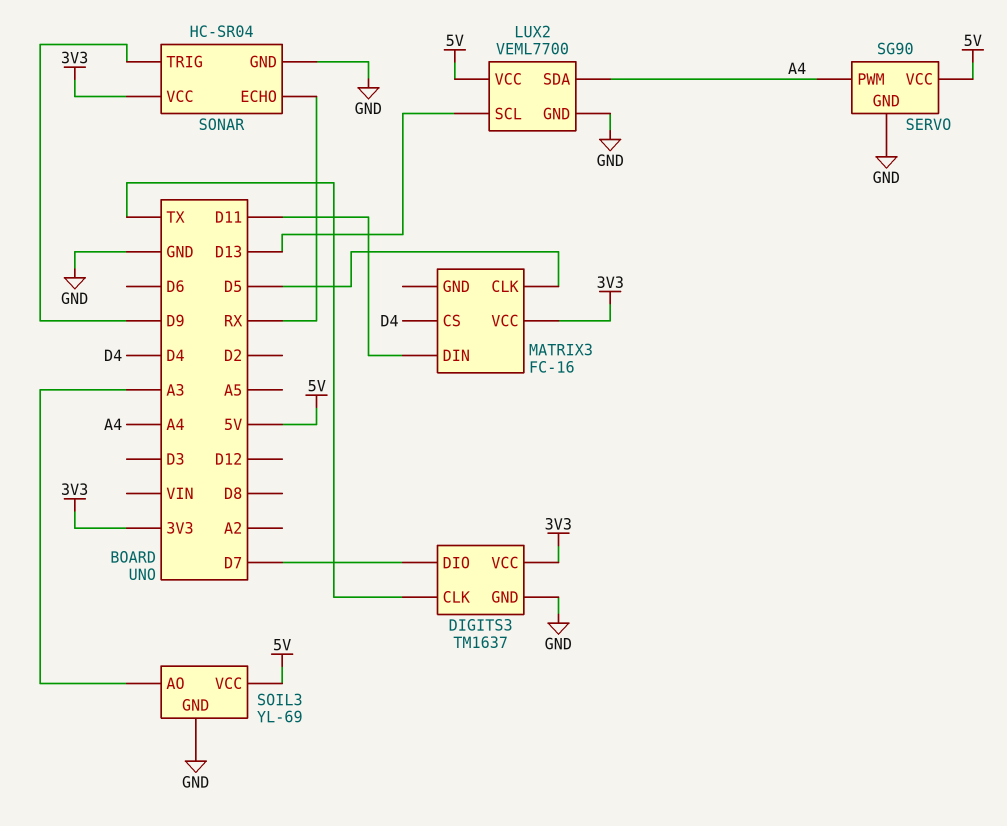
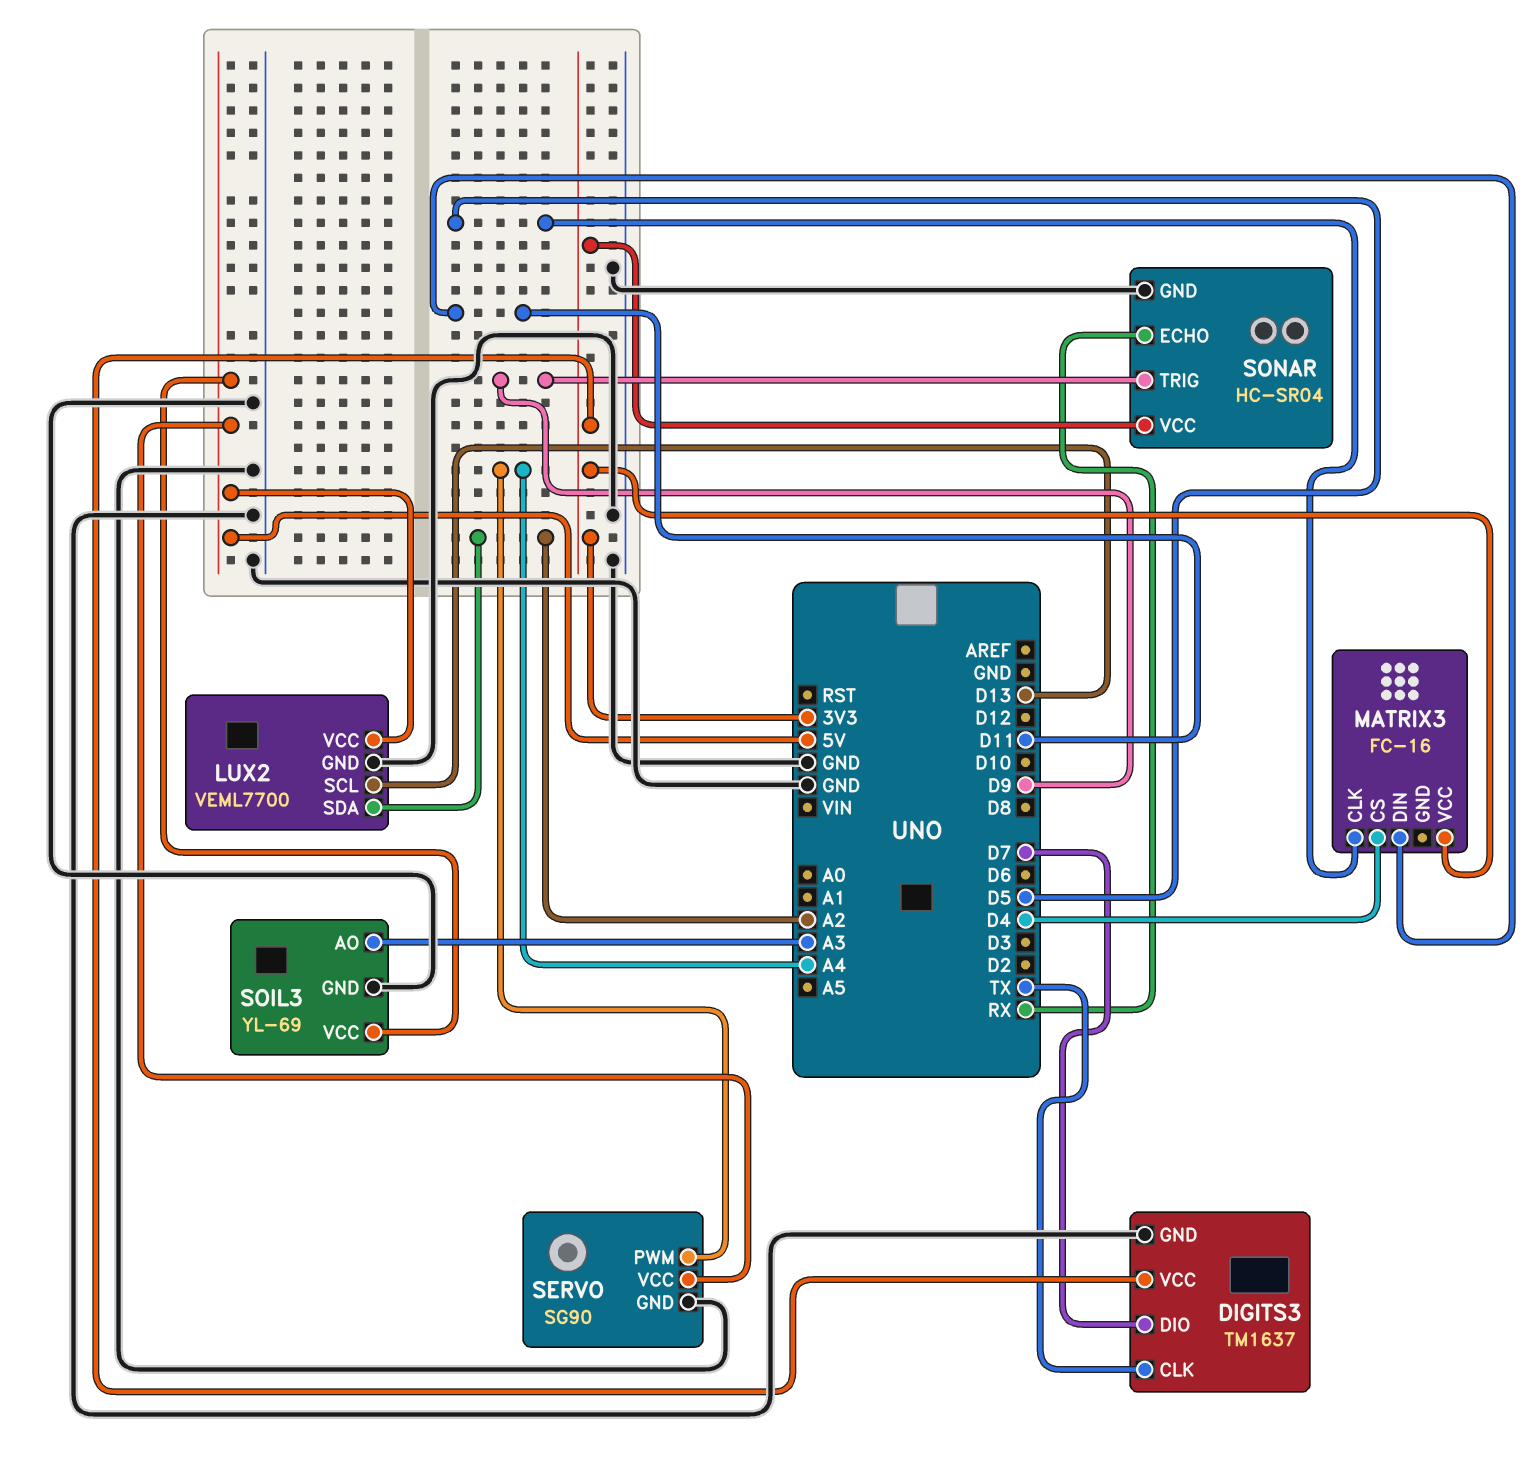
LUX2 pin SDA: A4 -> A2

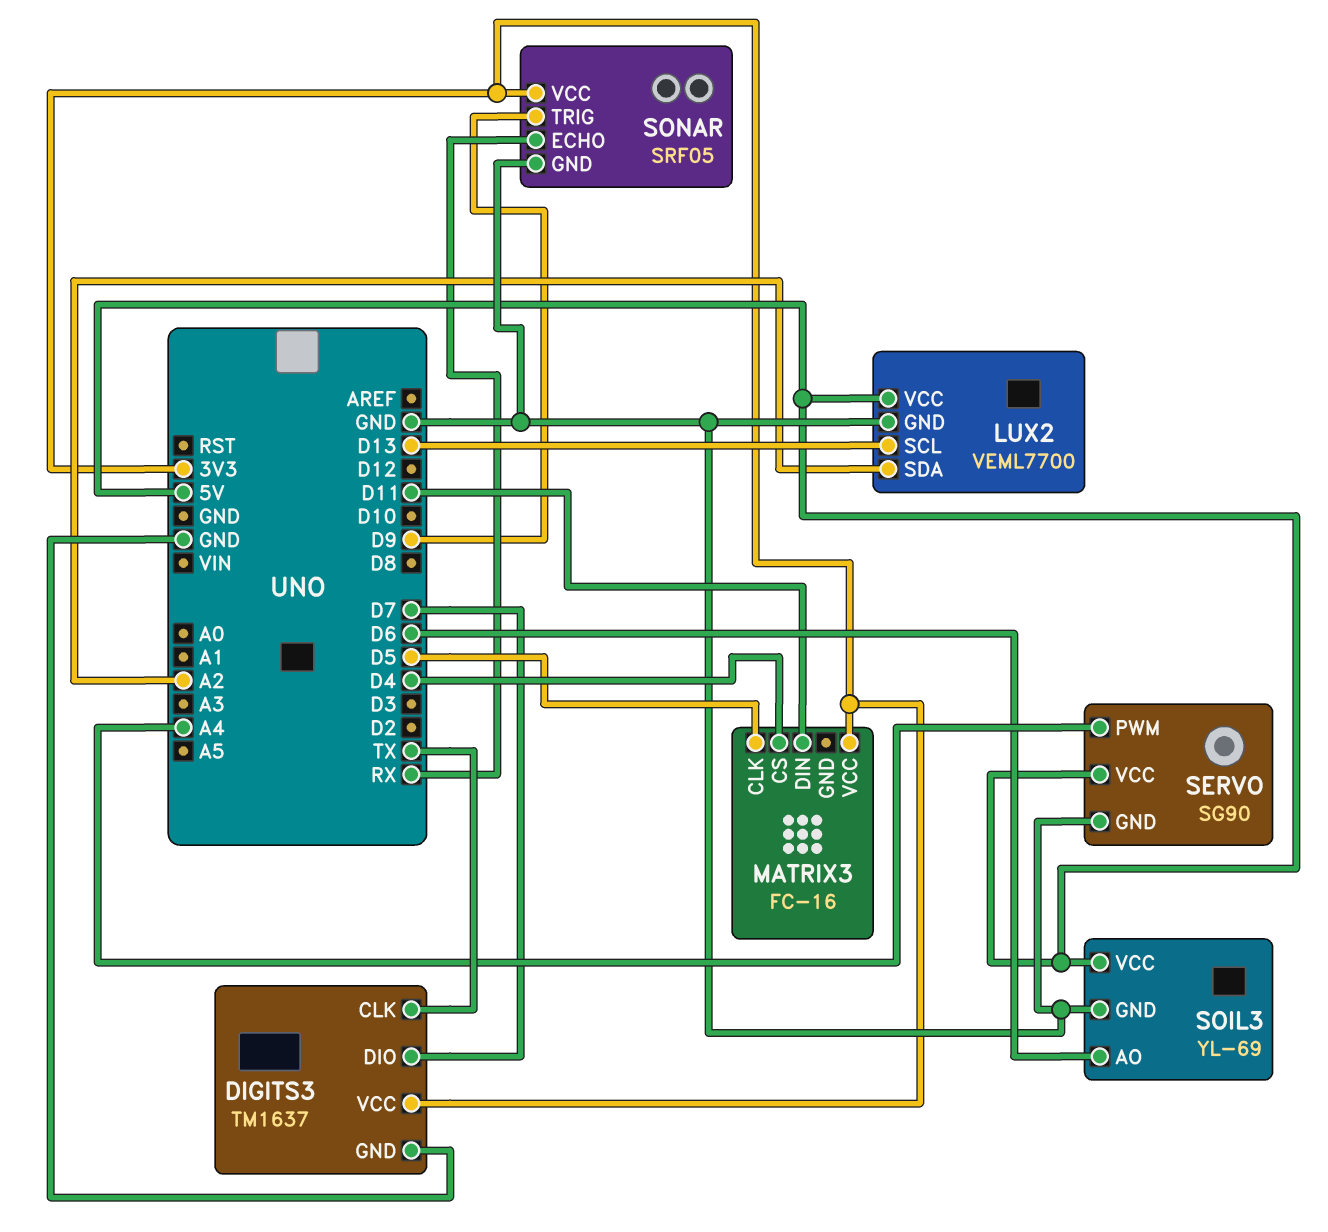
SOIL3 pin AO: A3 -> D6
SONAR: HC-SR04 -> SRF05

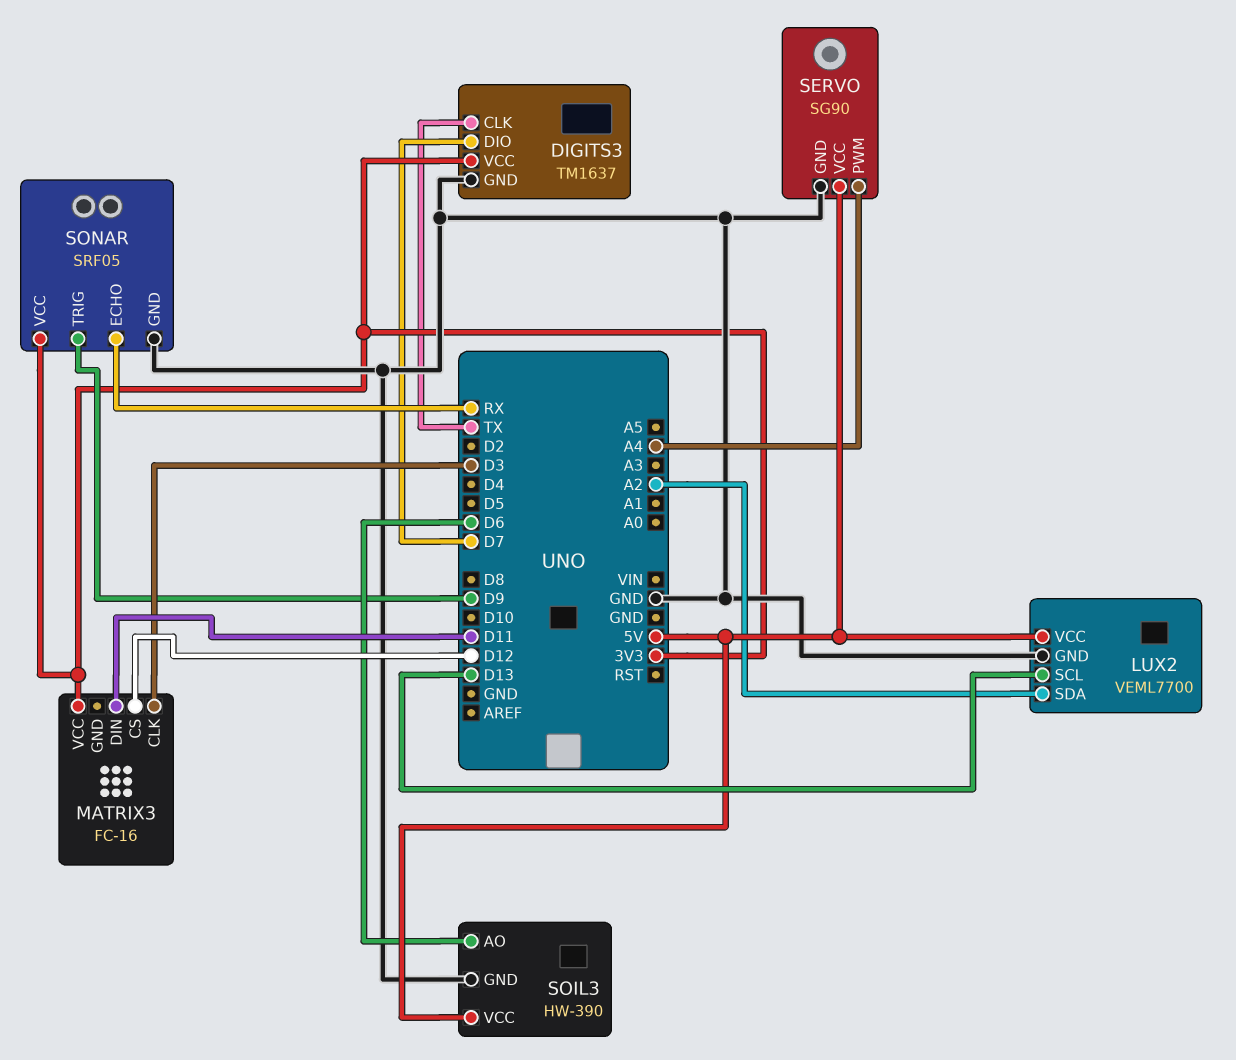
MATRIX3 pin CLK: D5 -> D3
MATRIX3 pin CS: D4 -> D12
SOIL3: YL-69 -> HW-390

